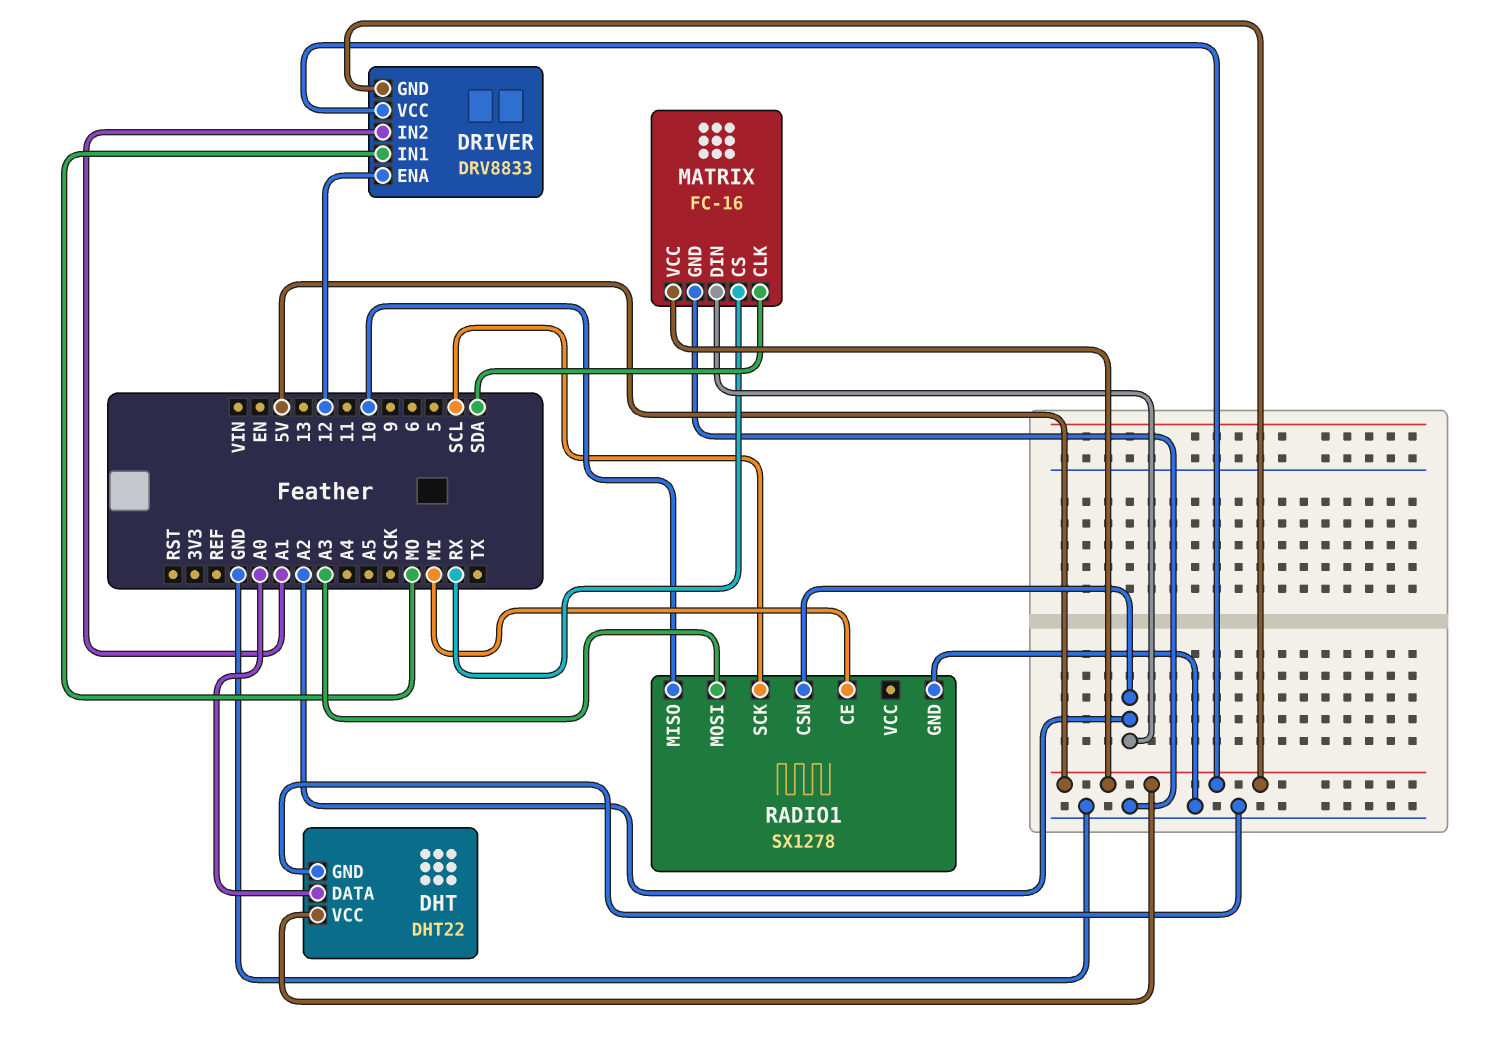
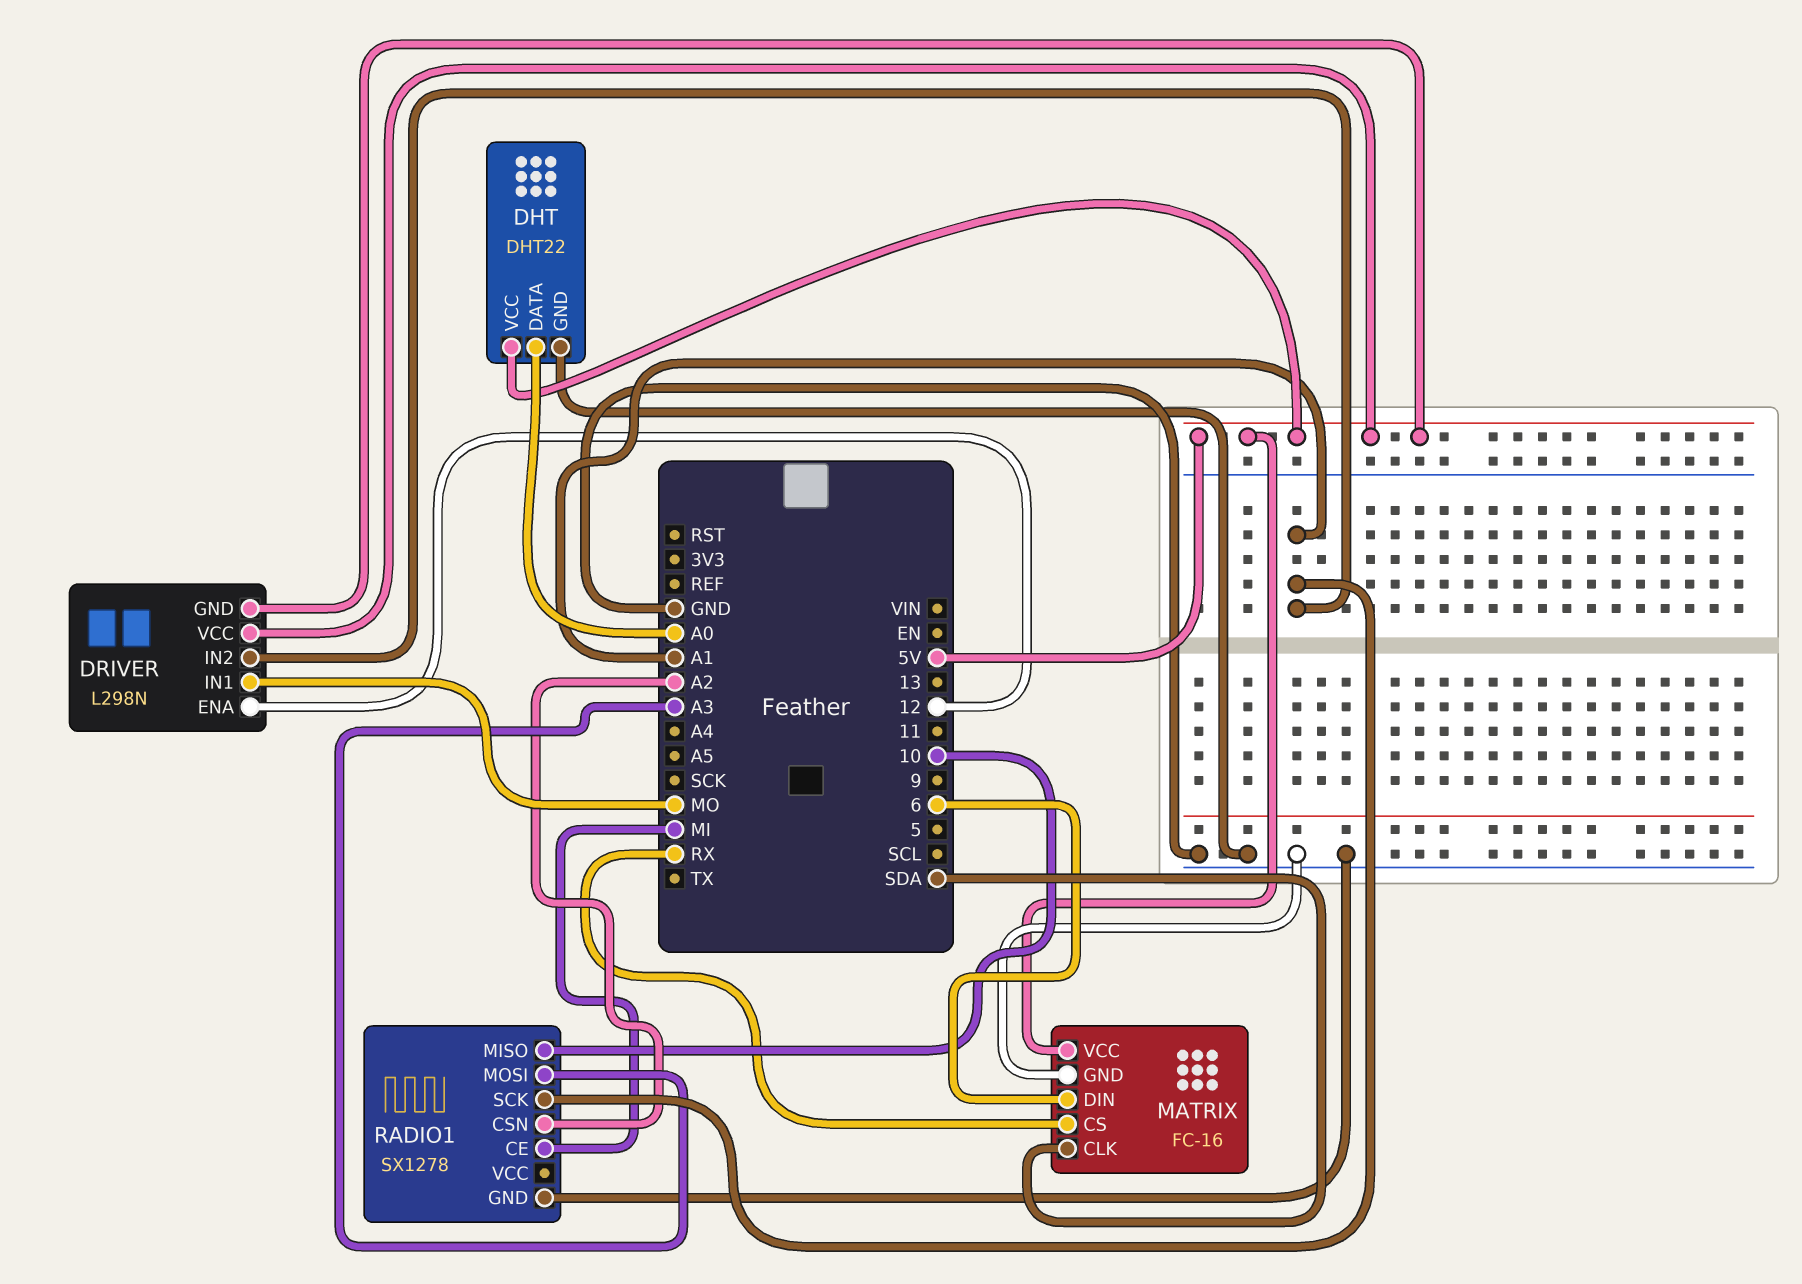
DRIVER: DRV8833 -> L298N
MATRIX pin DIN: A2 -> 6
RADIO1 pin SCK: SCL -> A1

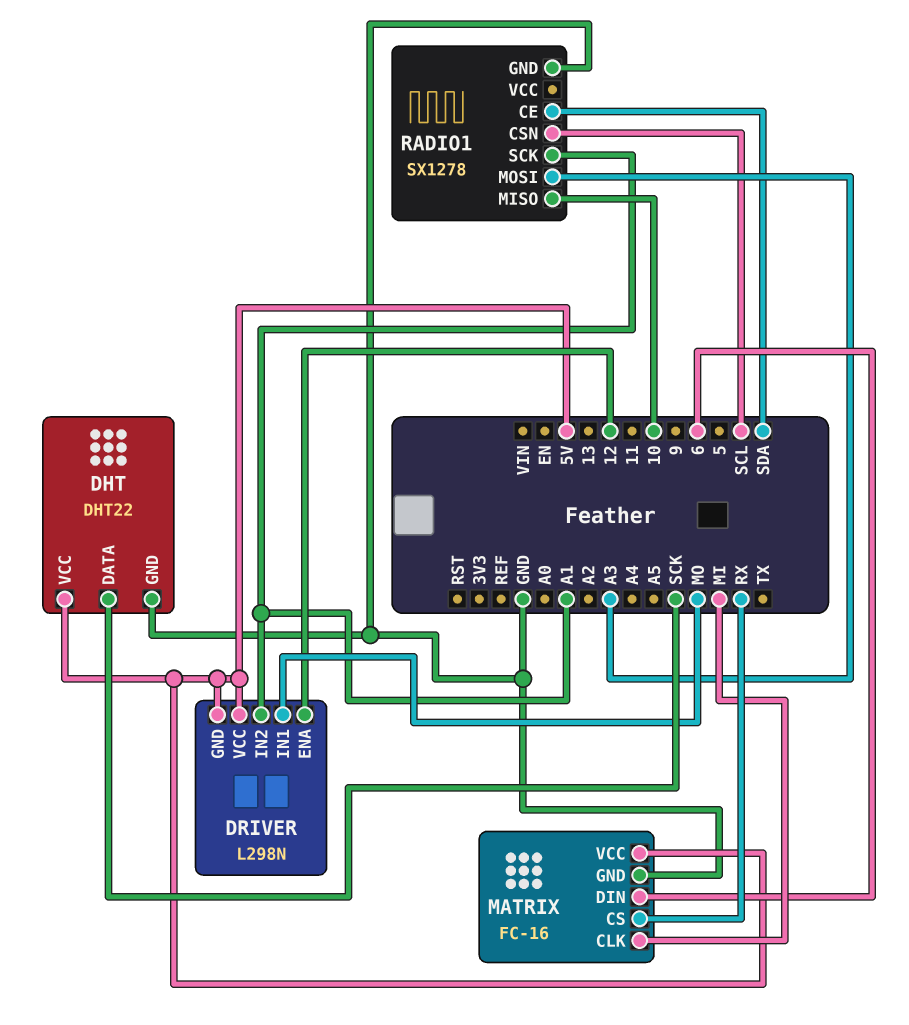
DHT pin DATA: A0 -> SCK
MATRIX pin CLK: SDA -> MI
RADIO1 pin CE: MI -> SDA
RADIO1 pin CSN: A2 -> SCL

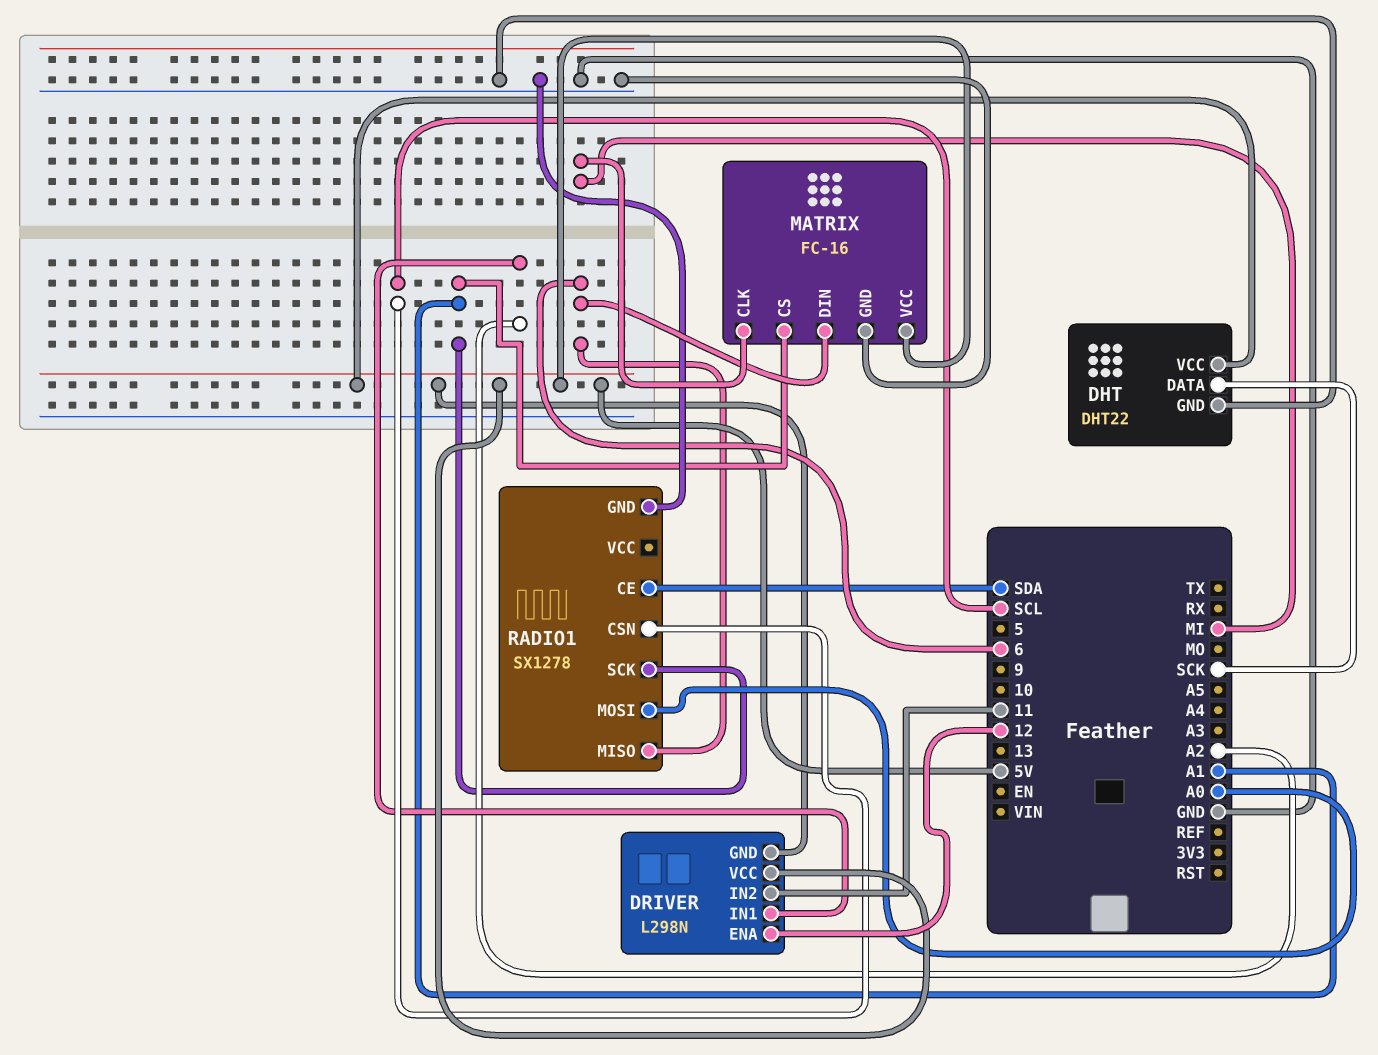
DRIVER pin IN1: MO -> A2
DRIVER pin IN2: A1 -> 11
MATRIX pin CS: RX -> A1
RADIO1 pin MISO: 10 -> 6
RADIO1 pin MOSI: A3 -> A0

